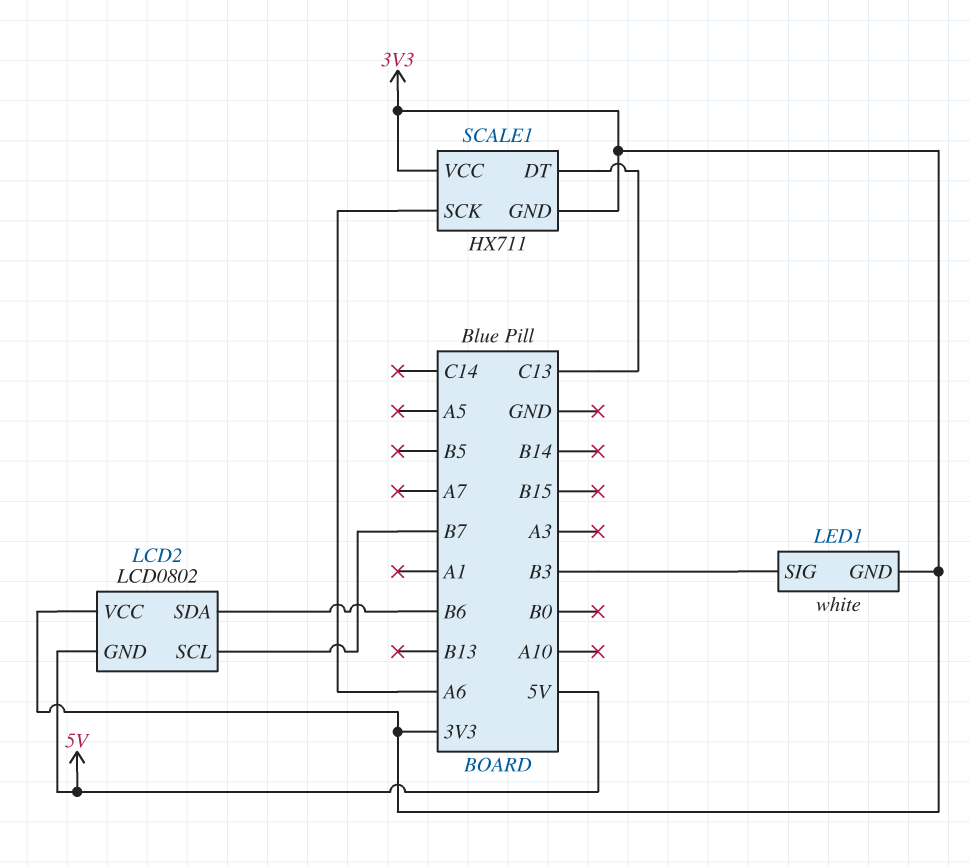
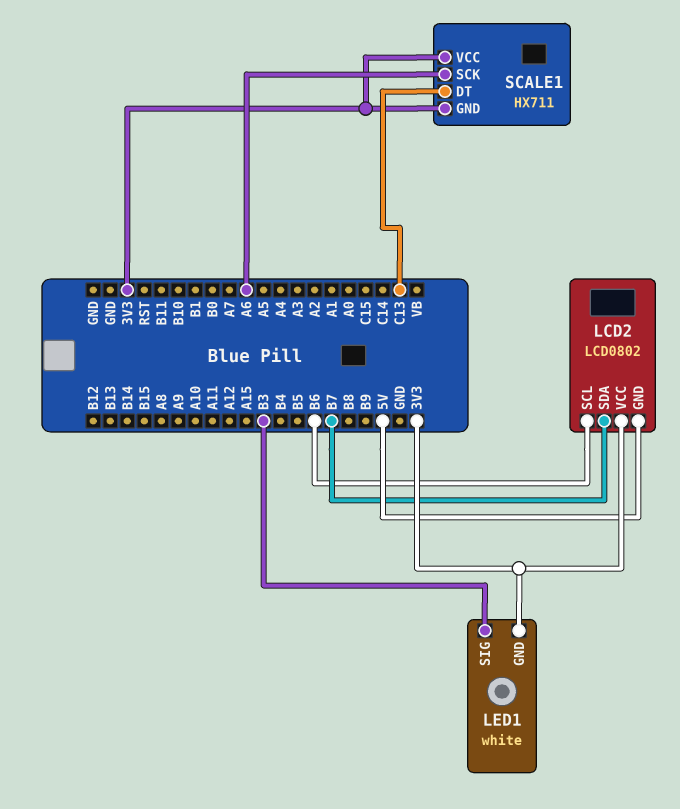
LCD2 pin SCL: B7 -> B6
LCD2 pin SDA: B6 -> B7

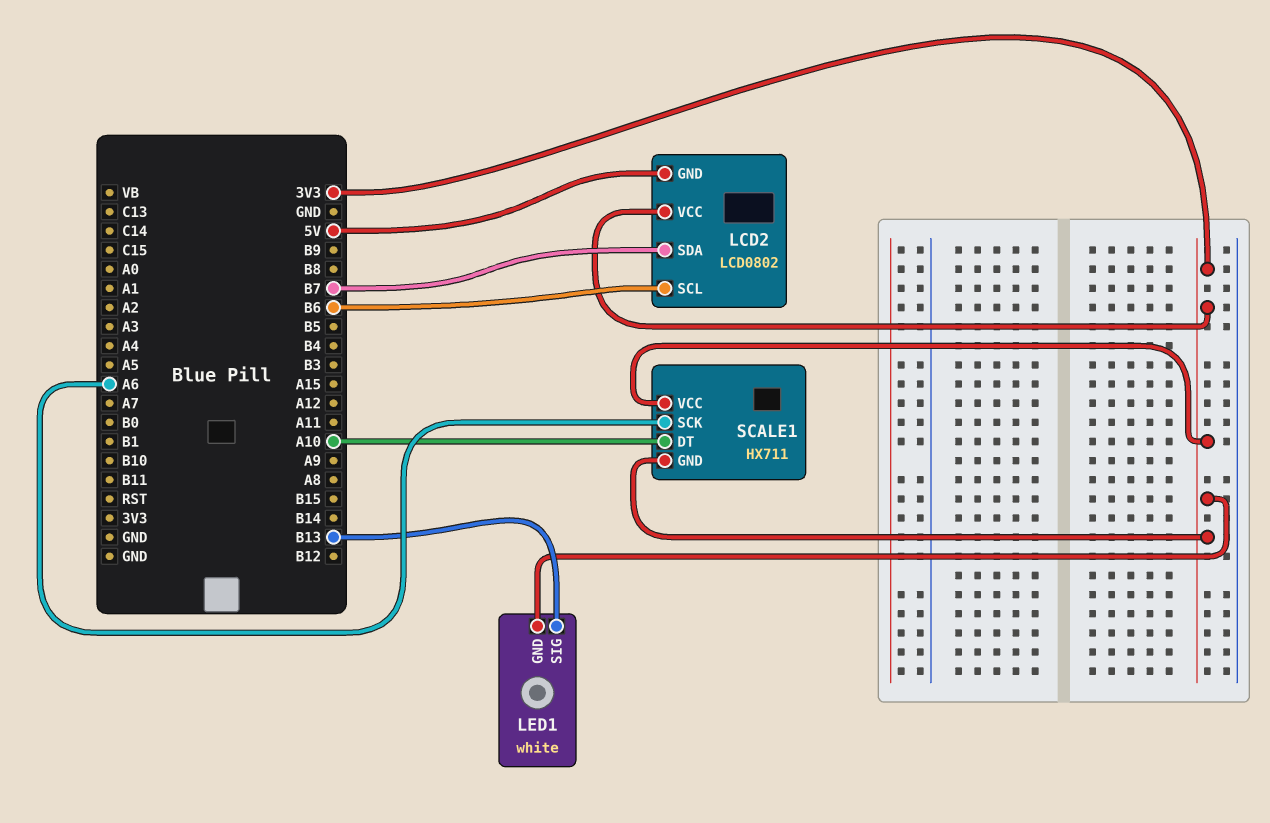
LED1 pin SIG: B3 -> B13
SCALE1 pin DT: C13 -> A10

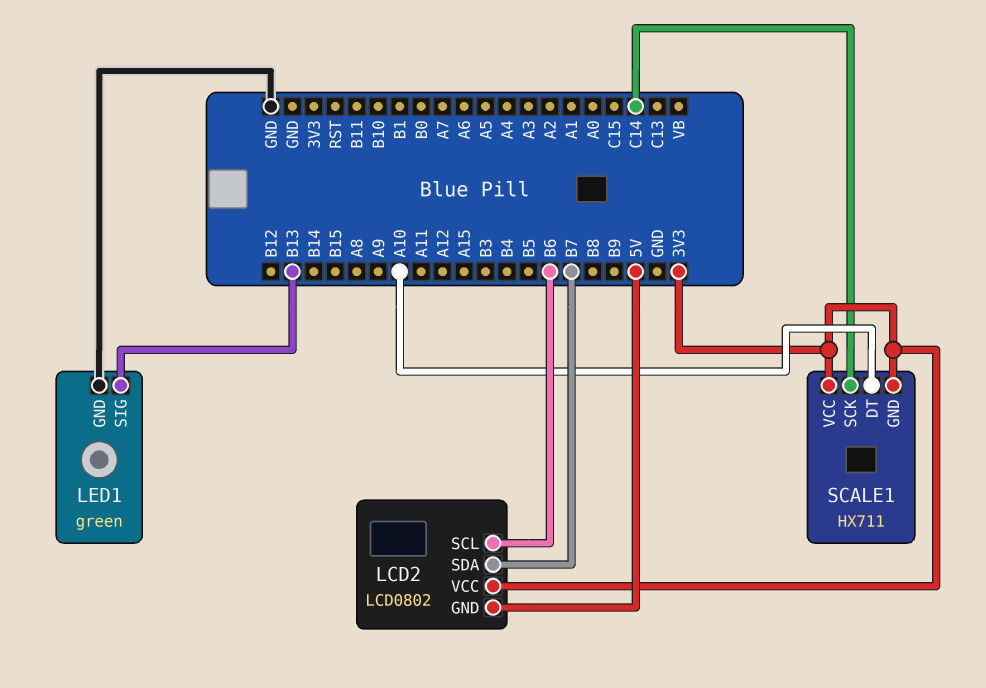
LED1: white -> green
LED1 pin GND: 3V3 -> GND
SCALE1 pin SCK: A6 -> C14

